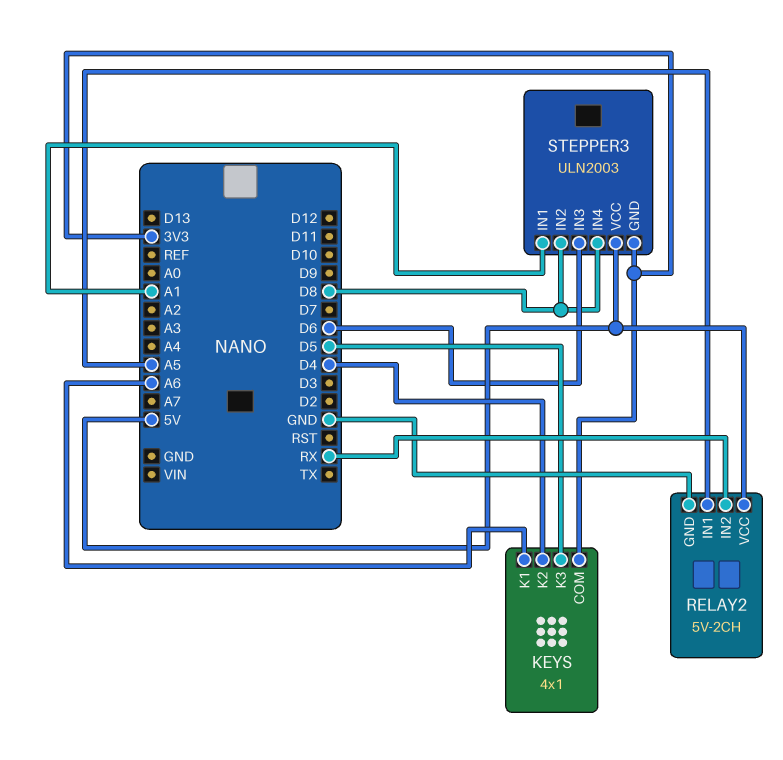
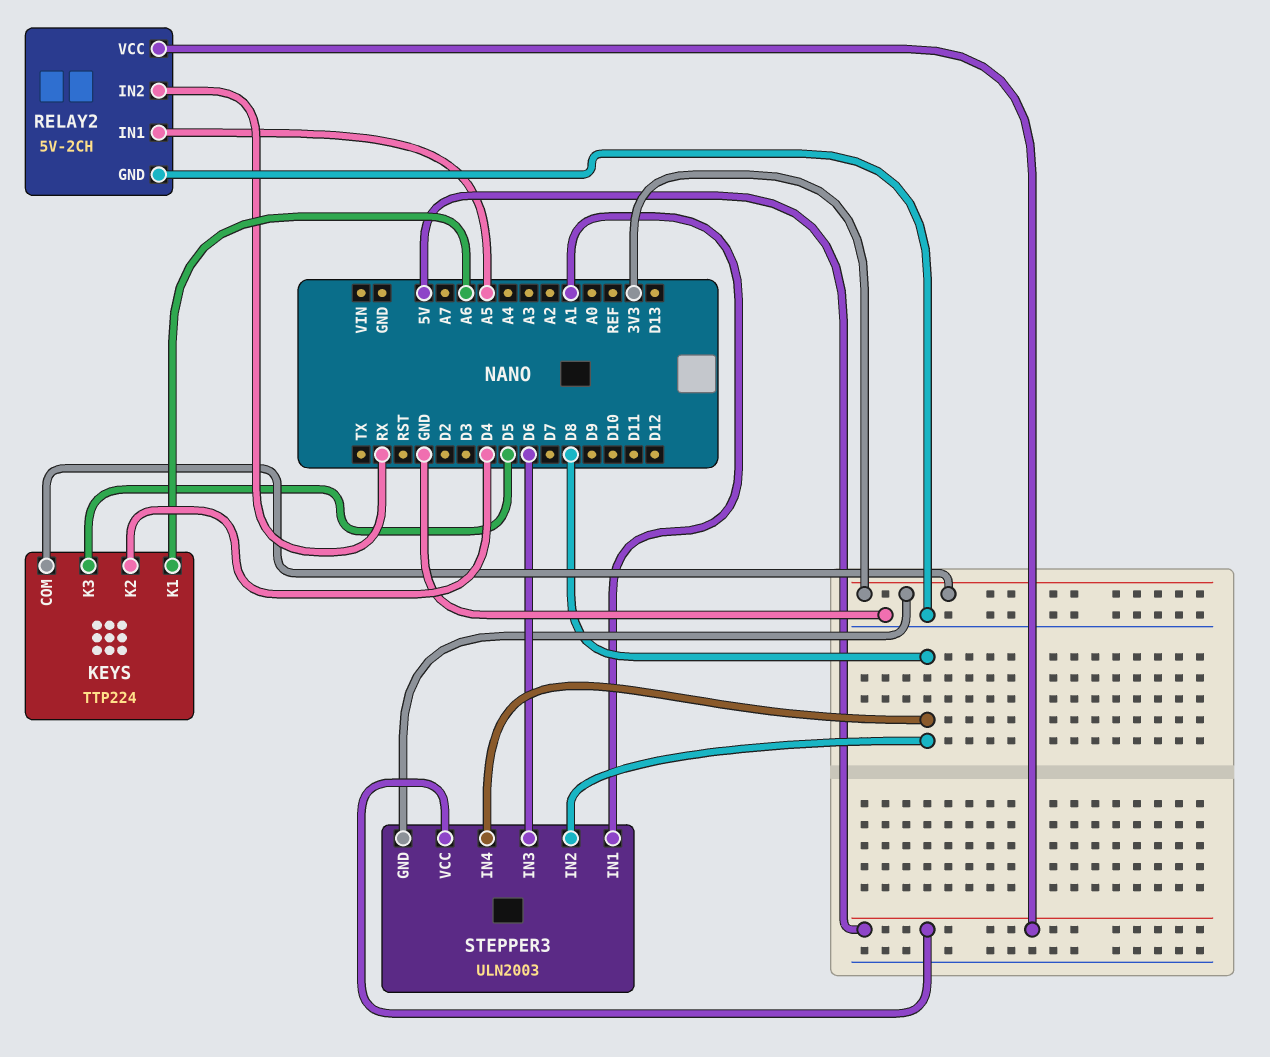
KEYS: 4x1 -> TTP224

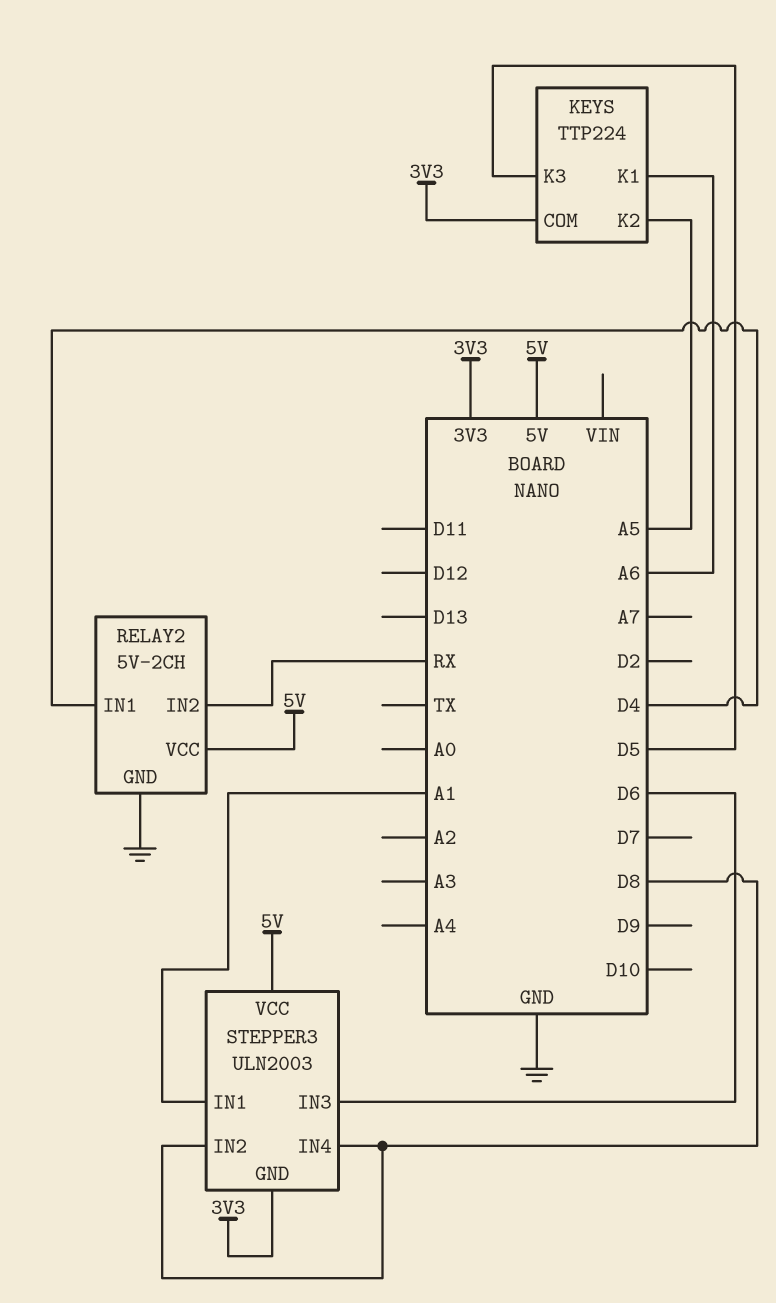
KEYS pin K2: D4 -> A5
RELAY2 pin IN1: A5 -> D4

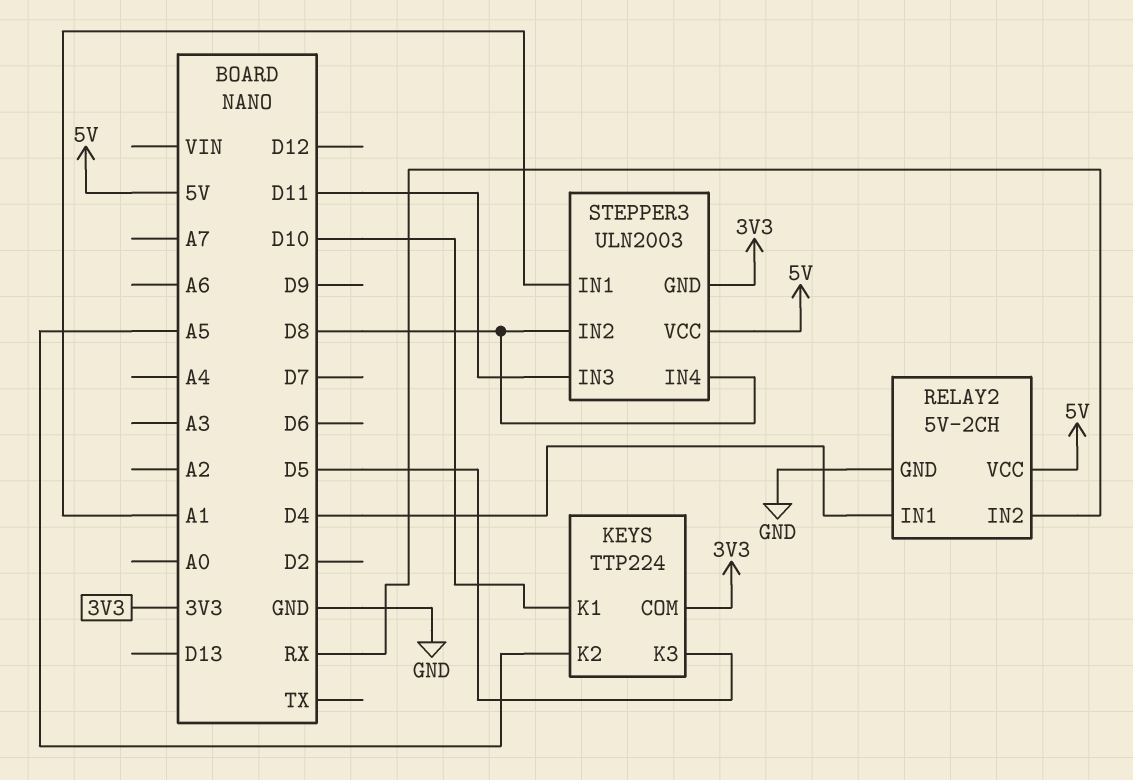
KEYS pin K1: A6 -> D10
STEPPER3 pin IN3: D6 -> D11

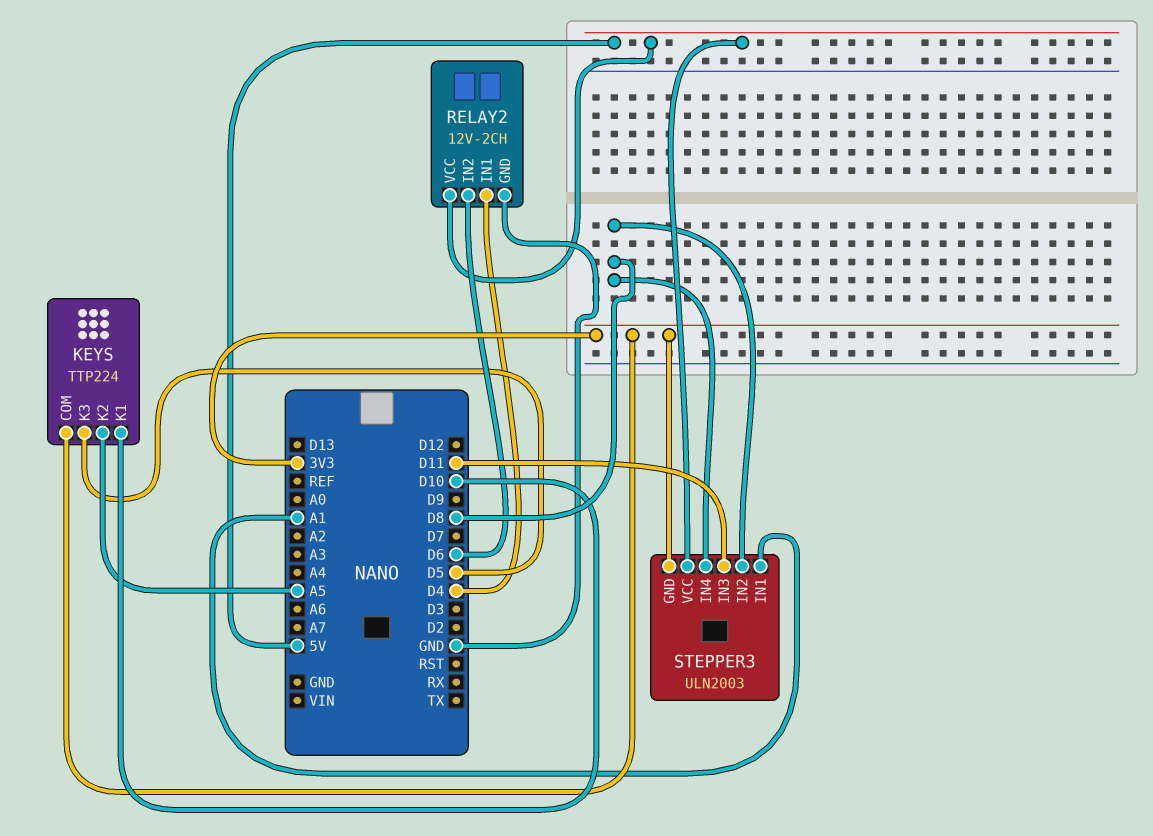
RELAY2: 5V-2CH -> 12V-2CH
RELAY2 pin IN2: RX -> D6

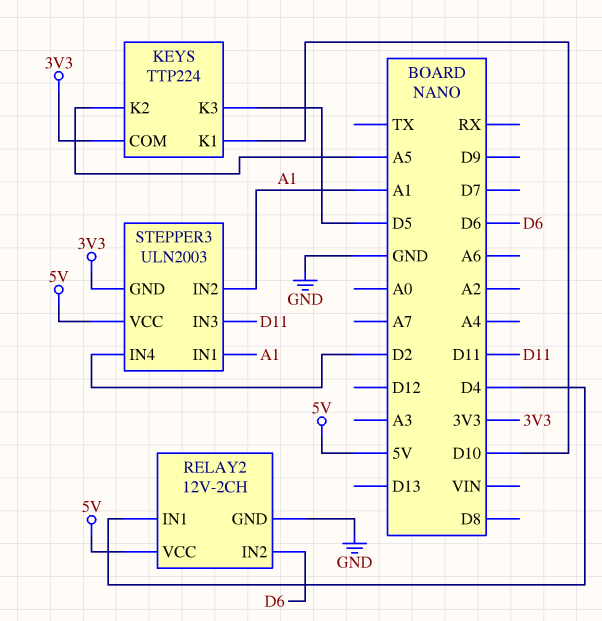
STEPPER3 pin IN2: D8 -> A1
STEPPER3 pin IN4: D8 -> D2

